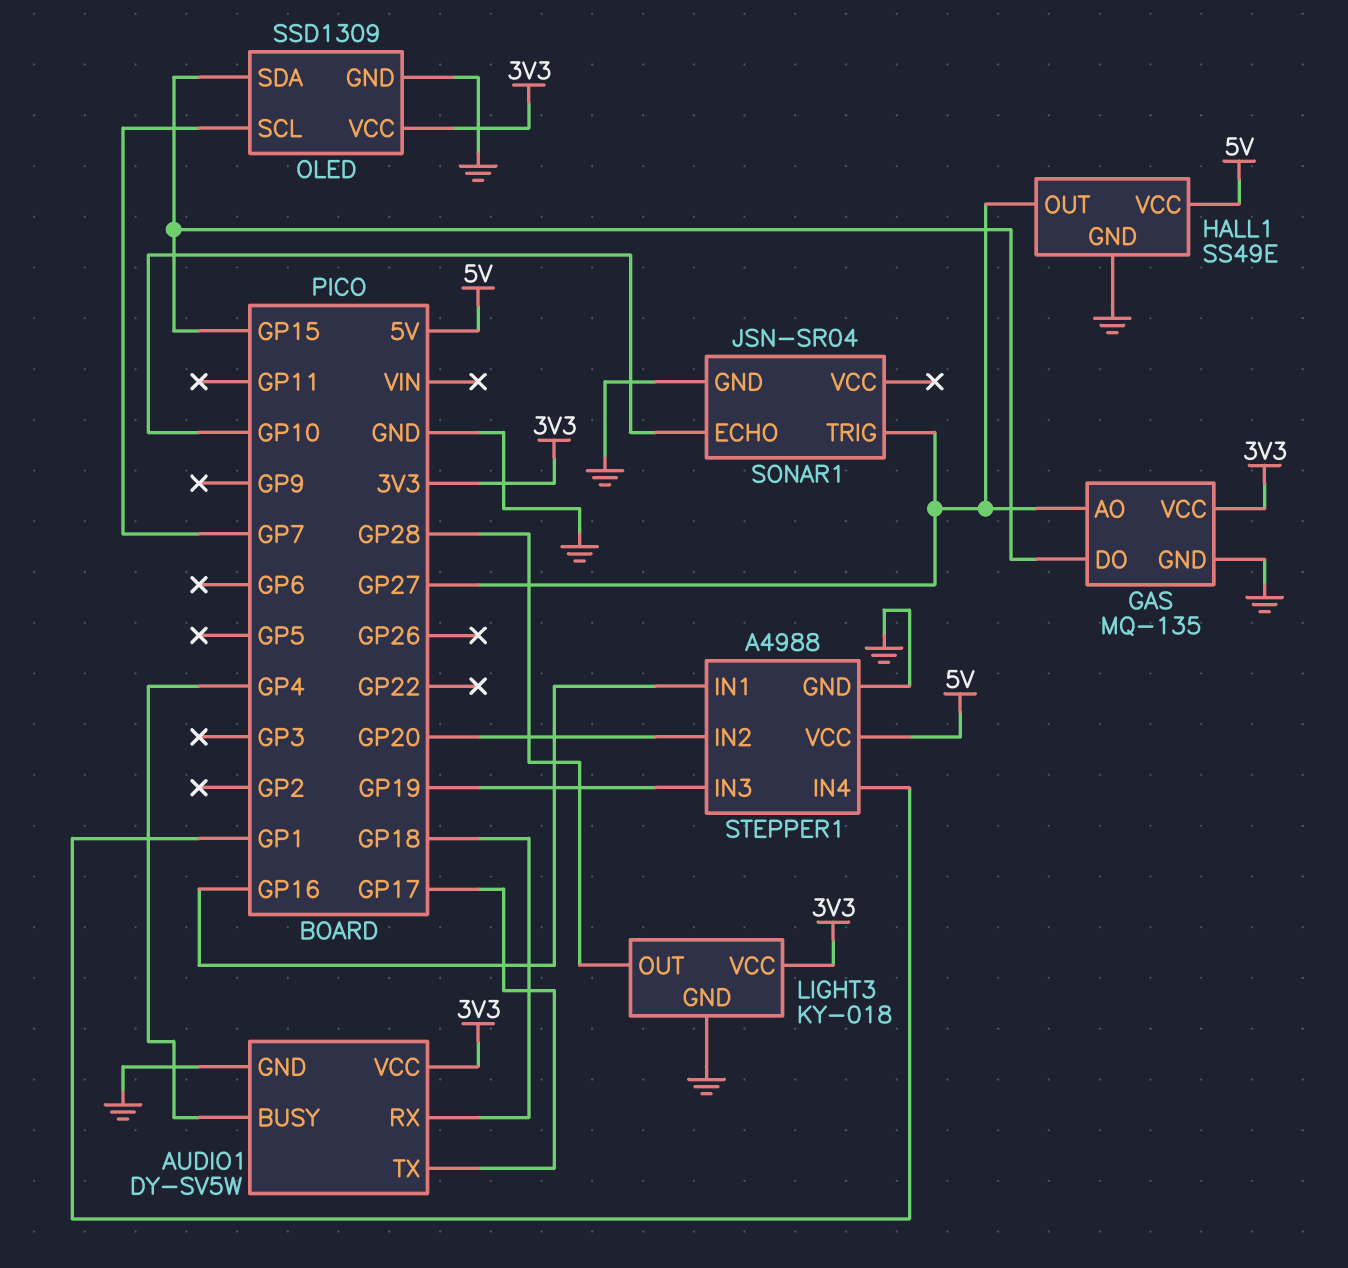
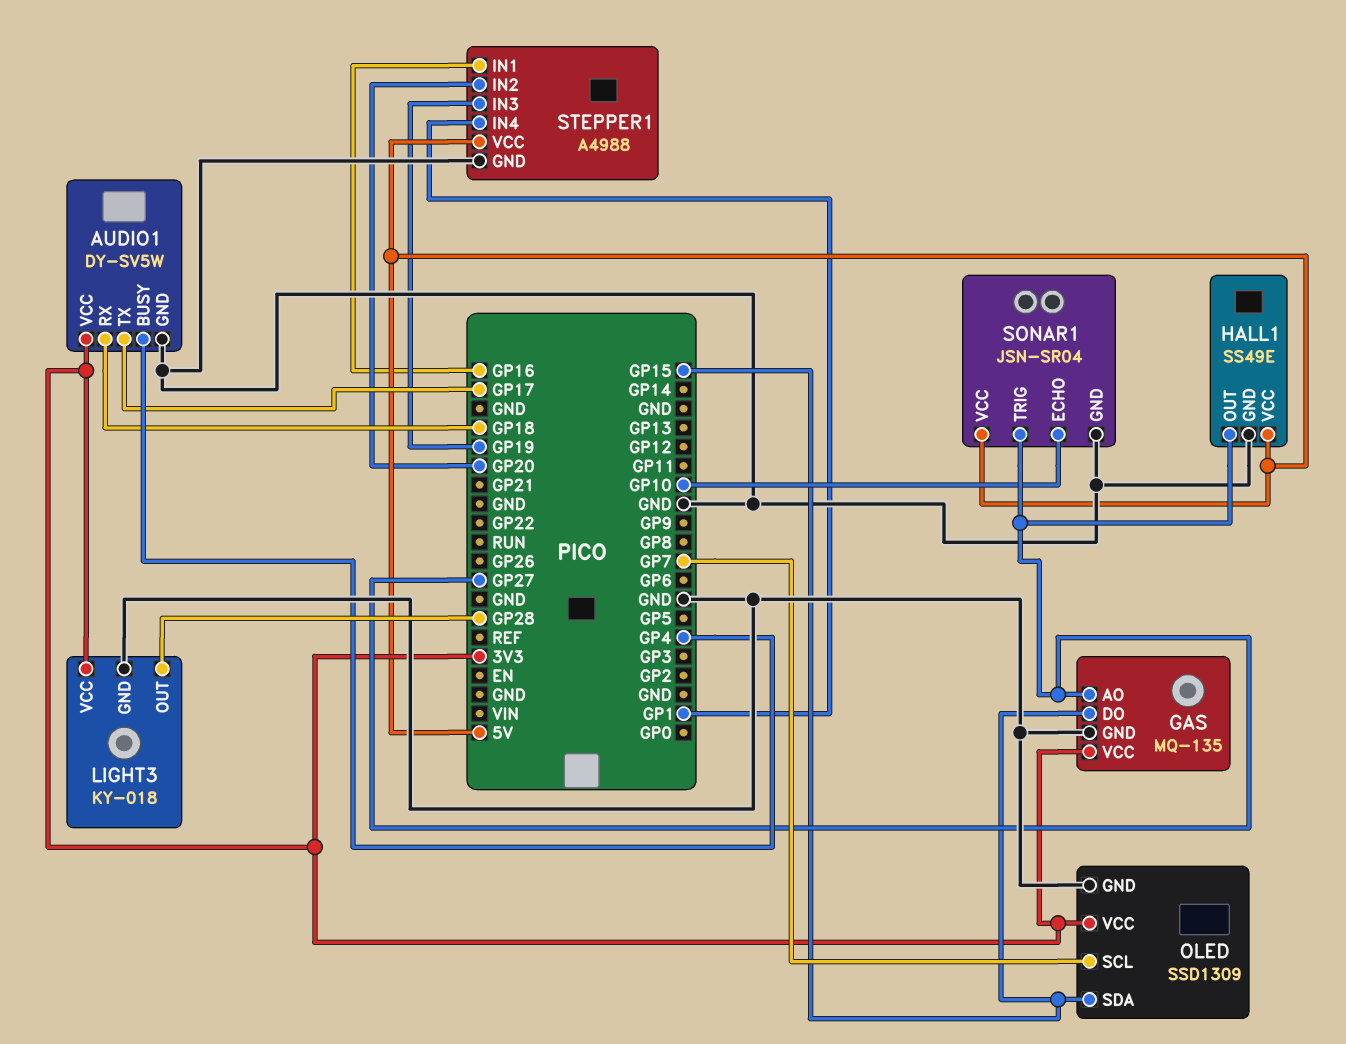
SONAR1 pin VCC: none -> 5V

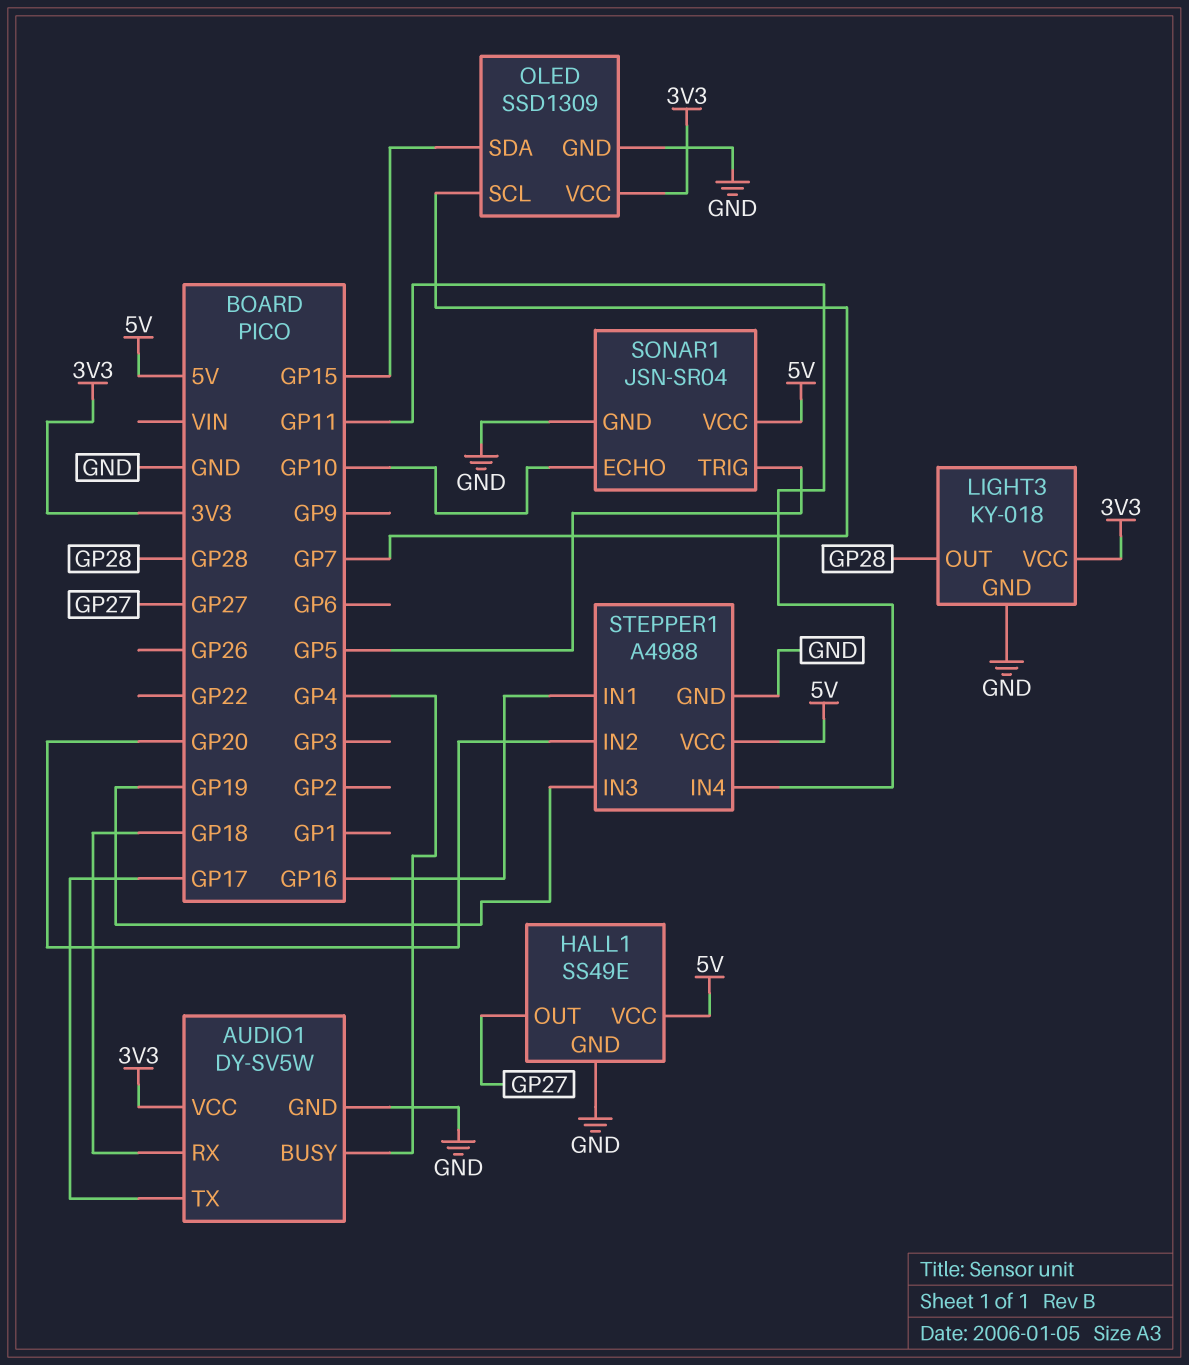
GAS: MQ-135 -> none
GAS pin AO: GP27 -> none
GAS pin DO: GP15 -> none
GAS pin GND: GND -> none
GAS pin VCC: 3V3 -> none
SONAR1 pin TRIG: GP27 -> GP5
STEPPER1 pin IN4: GP1 -> GP11

